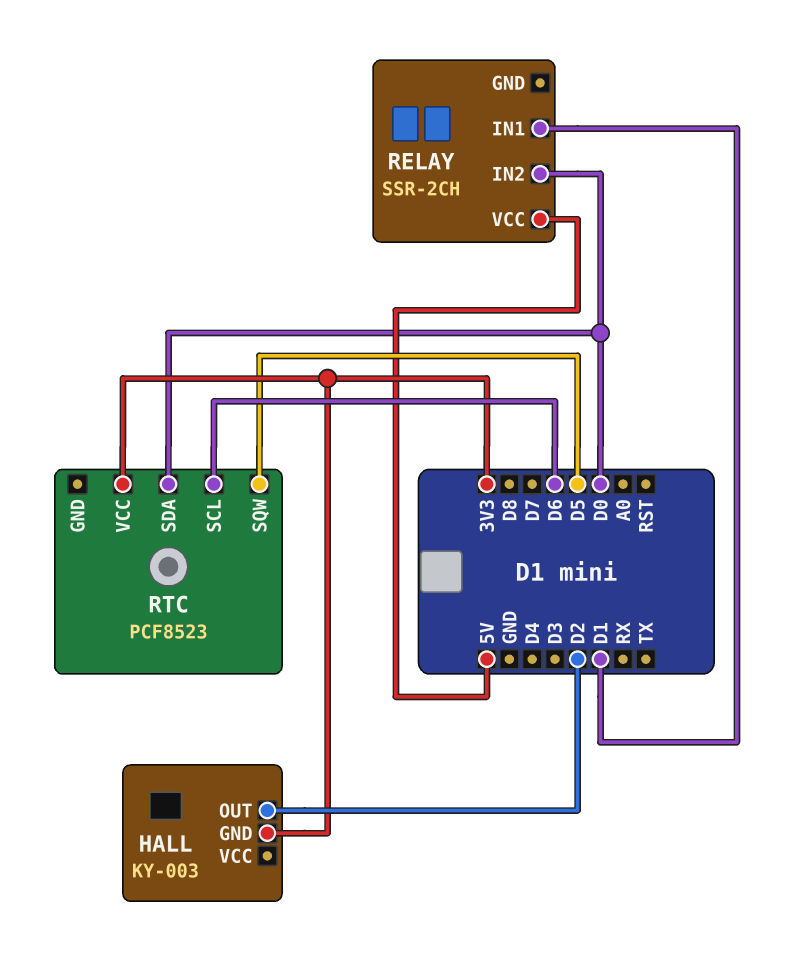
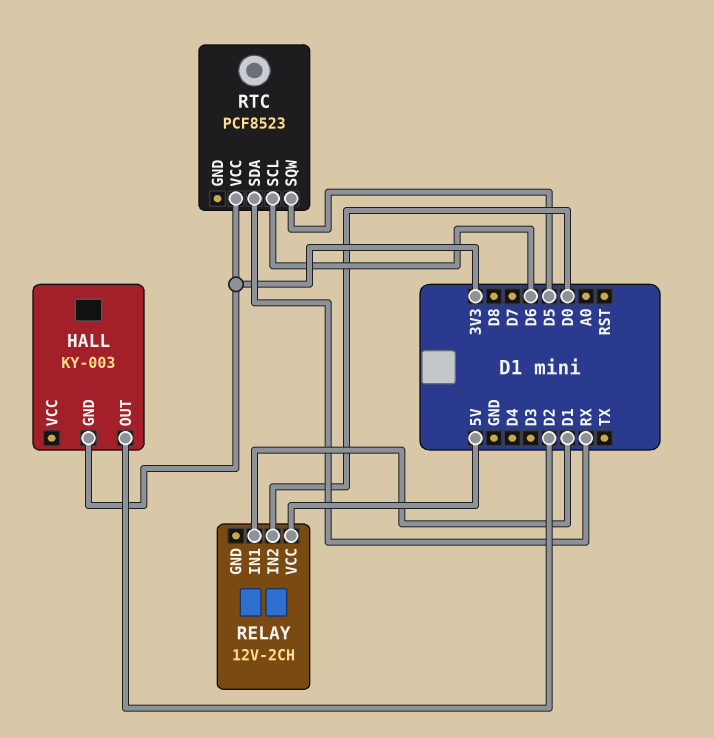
RELAY: SSR-2CH -> 12V-2CH
RTC pin SDA: D0 -> RX

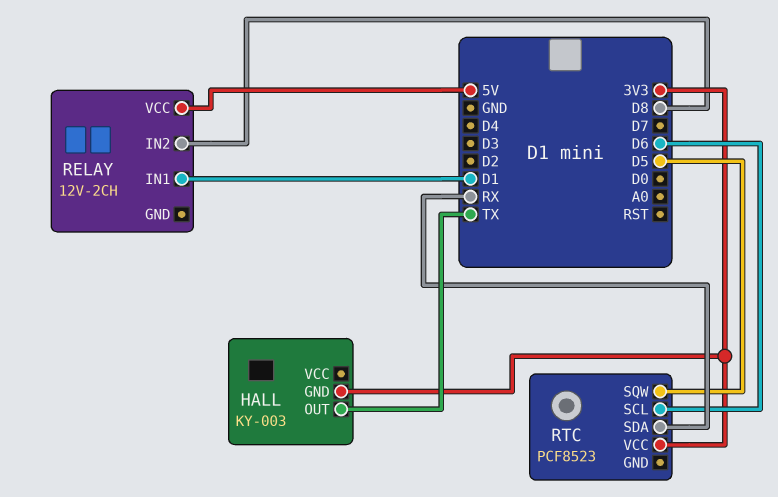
HALL pin OUT: D2 -> TX
RELAY pin IN2: D0 -> D8

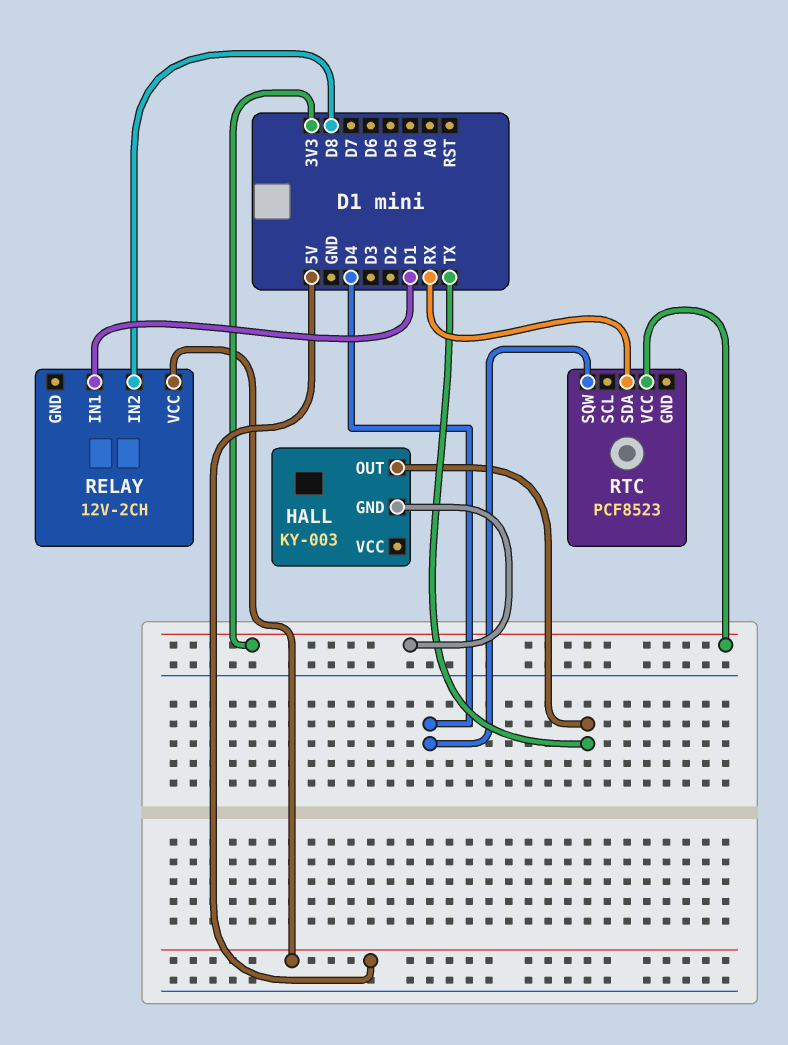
RTC pin SCL: D6 -> none
RTC pin SQW: D5 -> D4

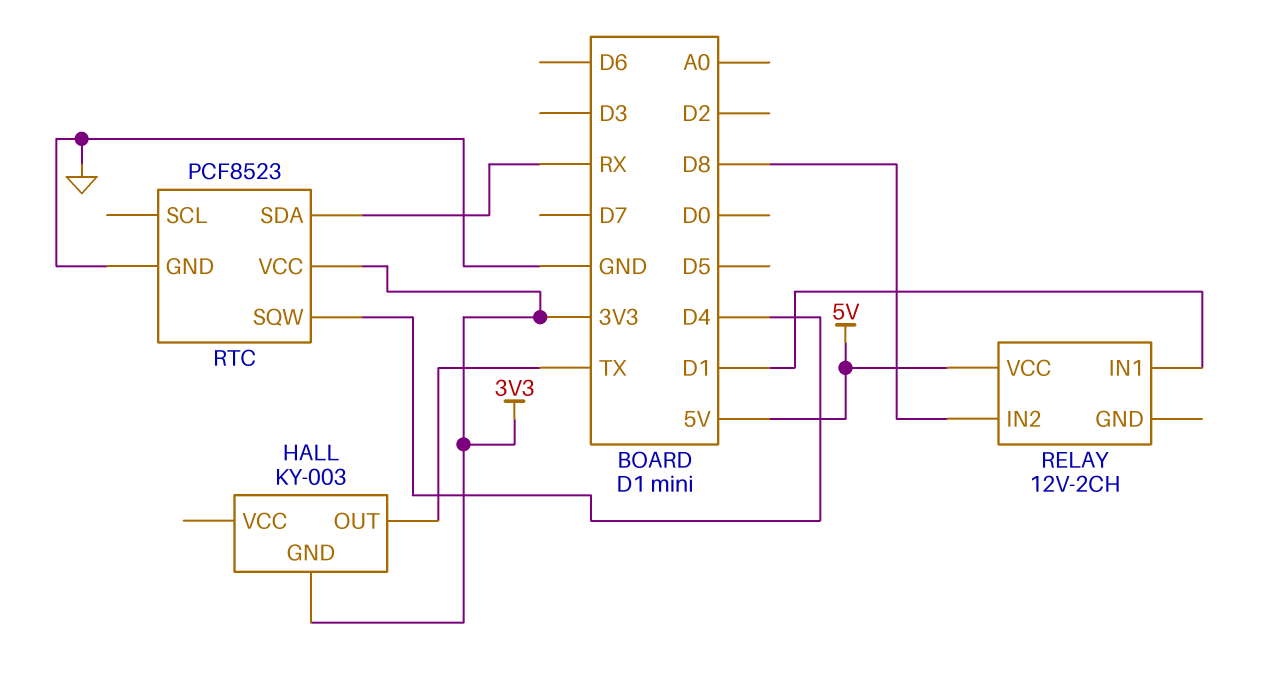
RTC pin GND: none -> GND

